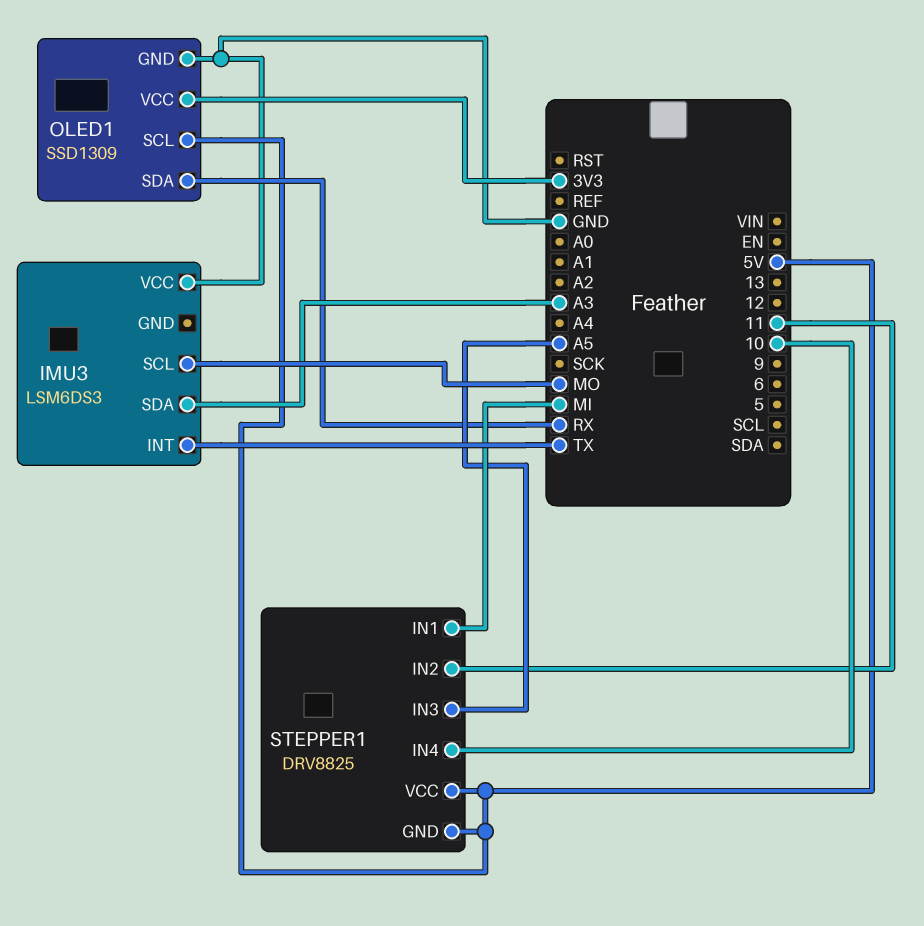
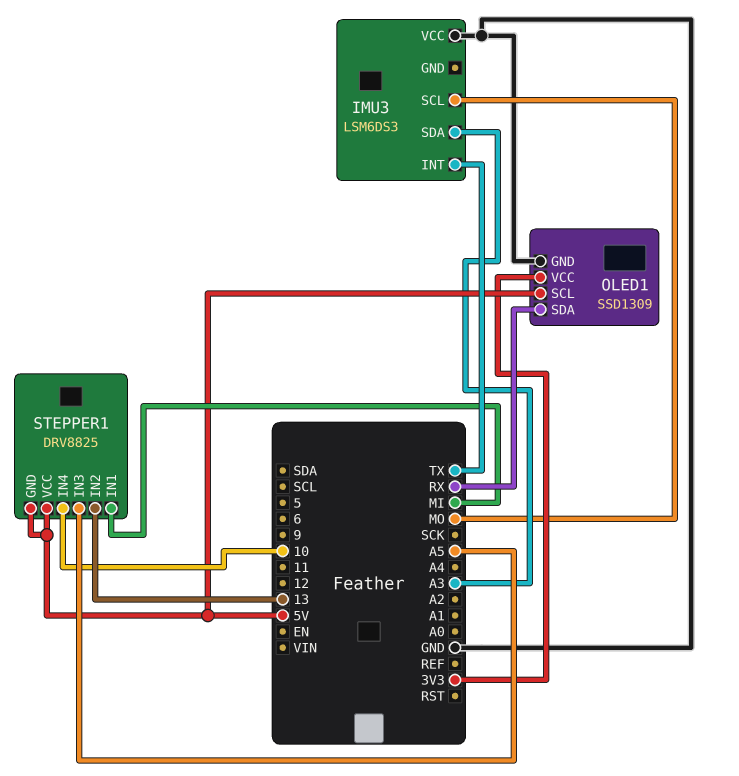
STEPPER1 pin IN2: 11 -> 13

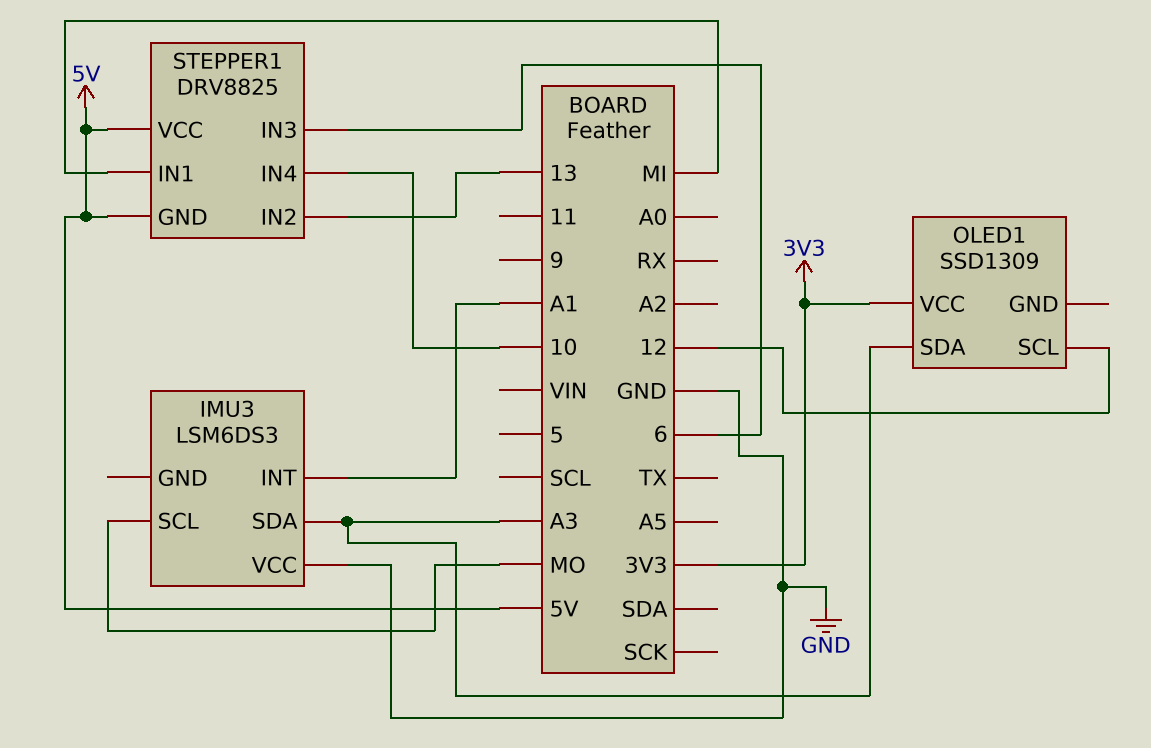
IMU3 pin INT: TX -> A1
OLED1 pin GND: GND -> none
OLED1 pin SCL: 5V -> 12
OLED1 pin SDA: RX -> A3
STEPPER1 pin IN3: A5 -> 6

